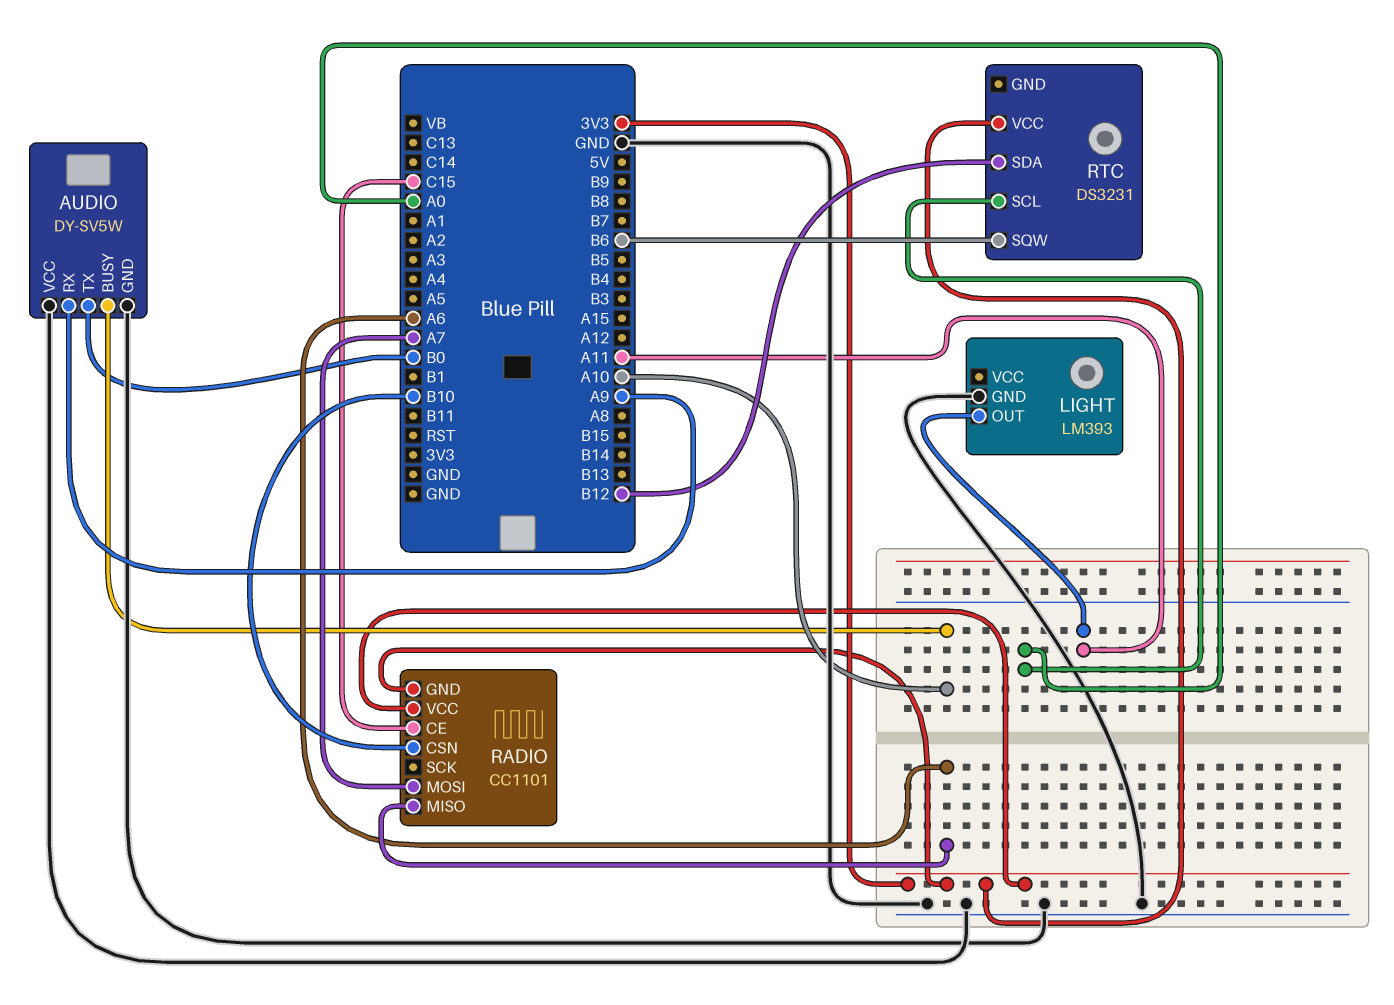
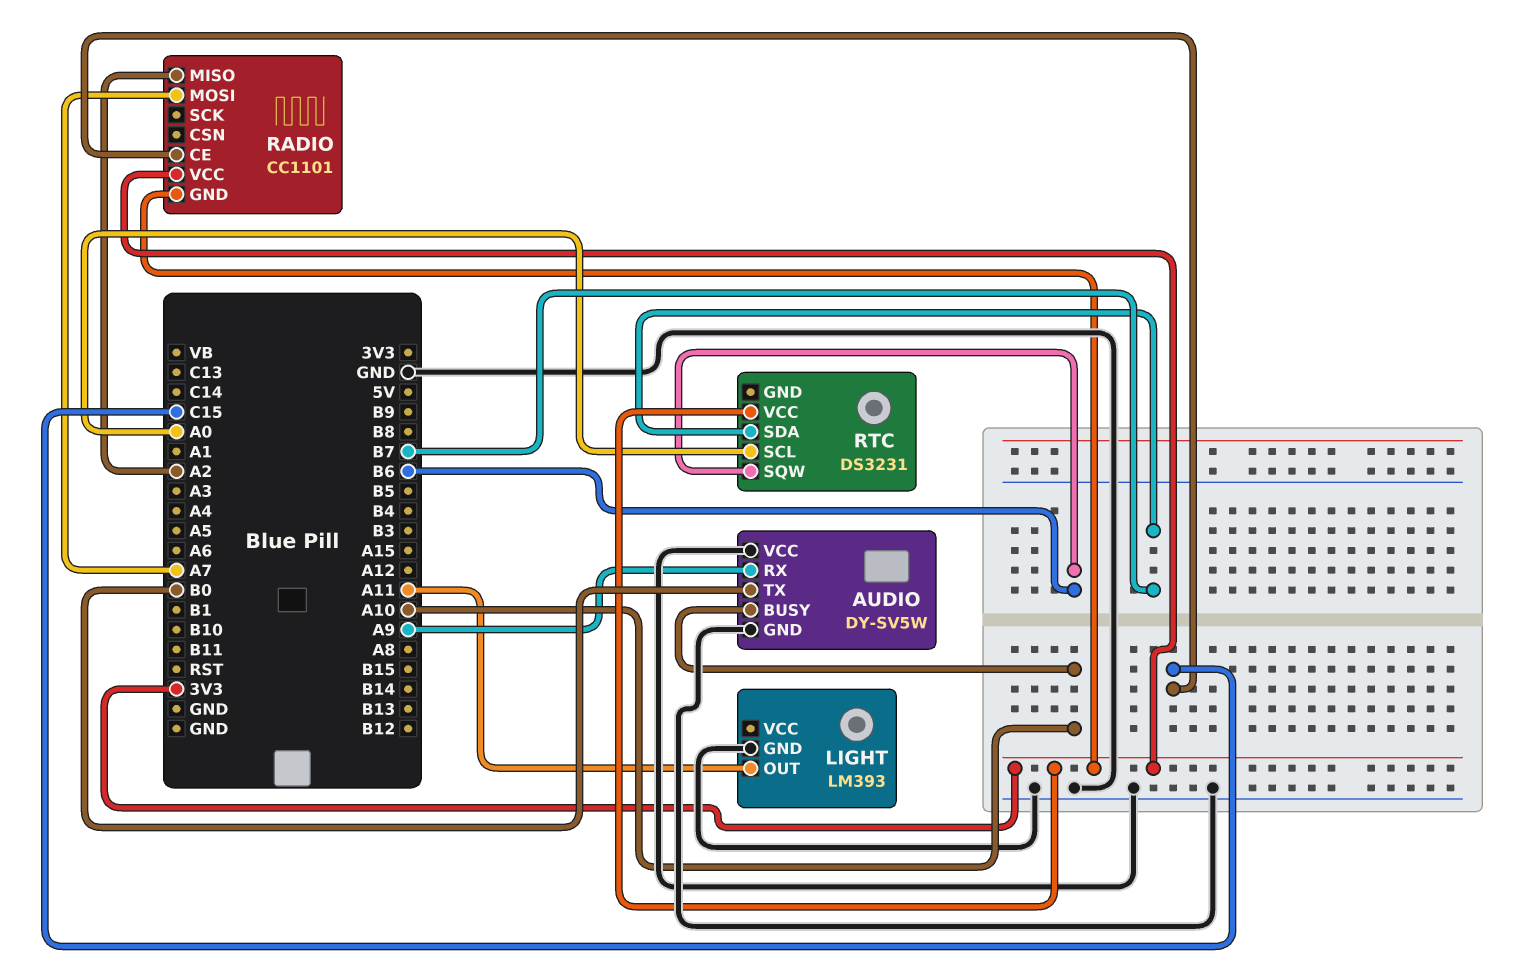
RADIO pin CSN: B10 -> none
RADIO pin MISO: A6 -> A2
RTC pin SDA: B12 -> B7

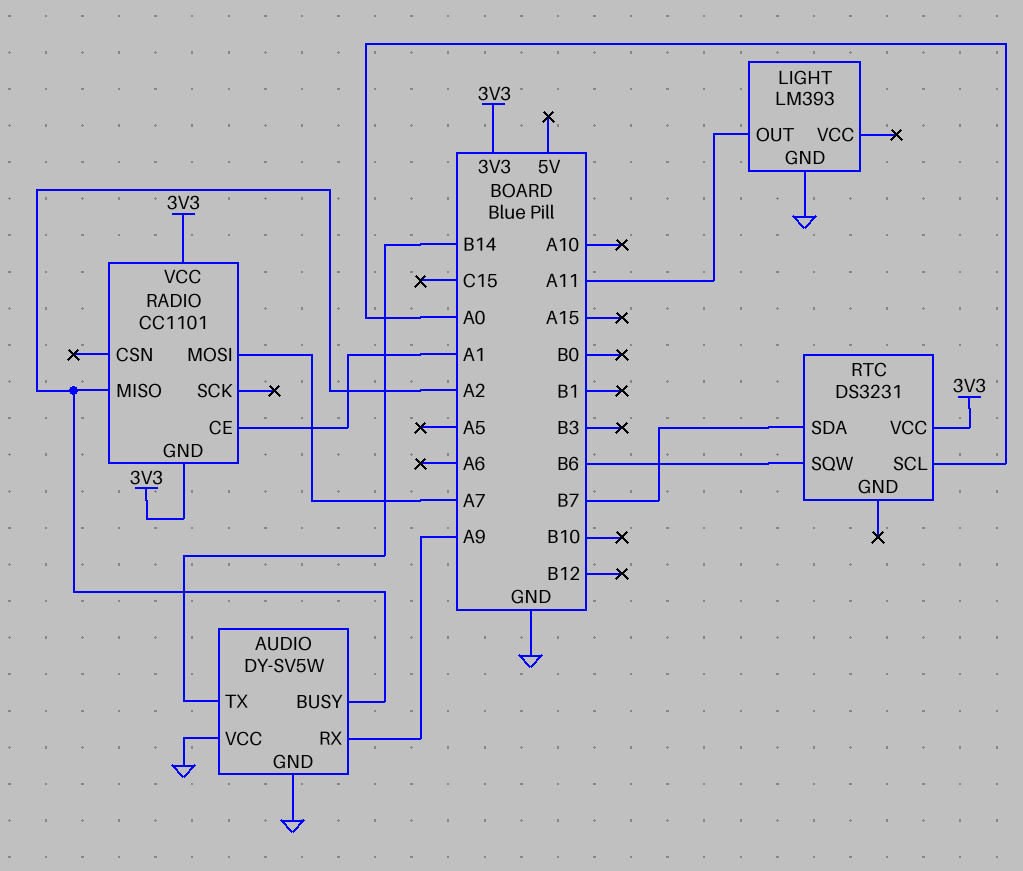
AUDIO pin BUSY: A10 -> A2
AUDIO pin TX: B0 -> B14
RADIO pin CE: C15 -> A1

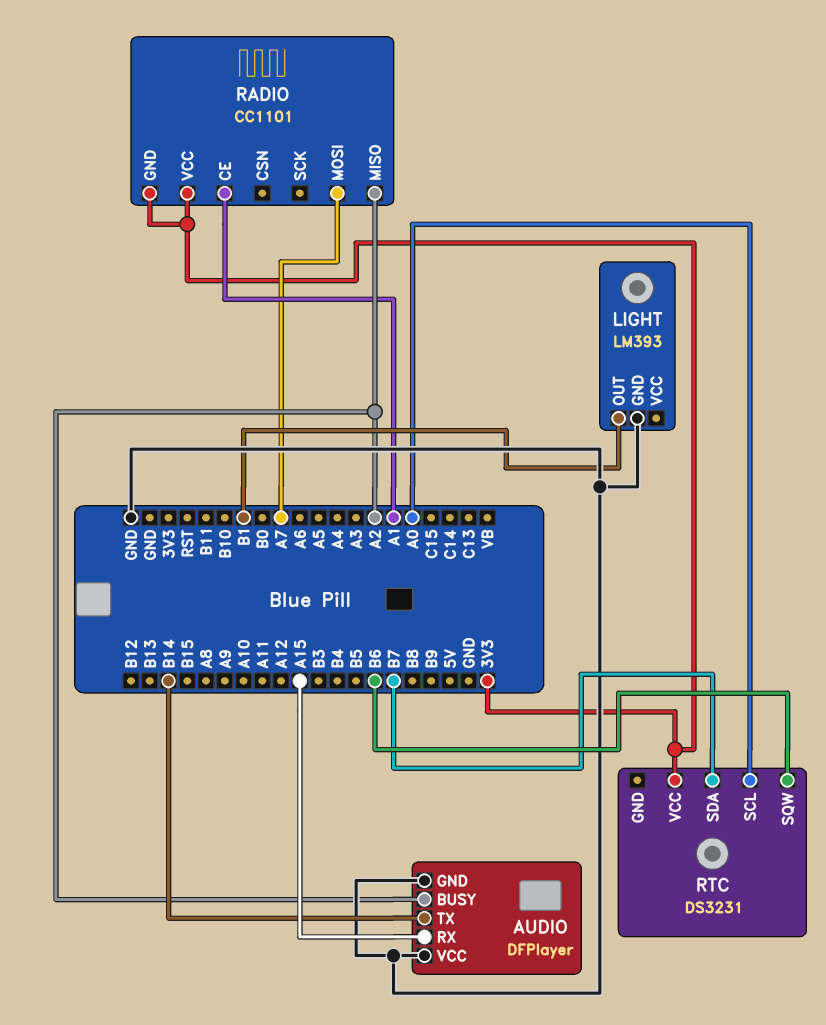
AUDIO: DY-SV5W -> DFPlayer
AUDIO pin RX: A9 -> A15
LIGHT pin OUT: A11 -> B1

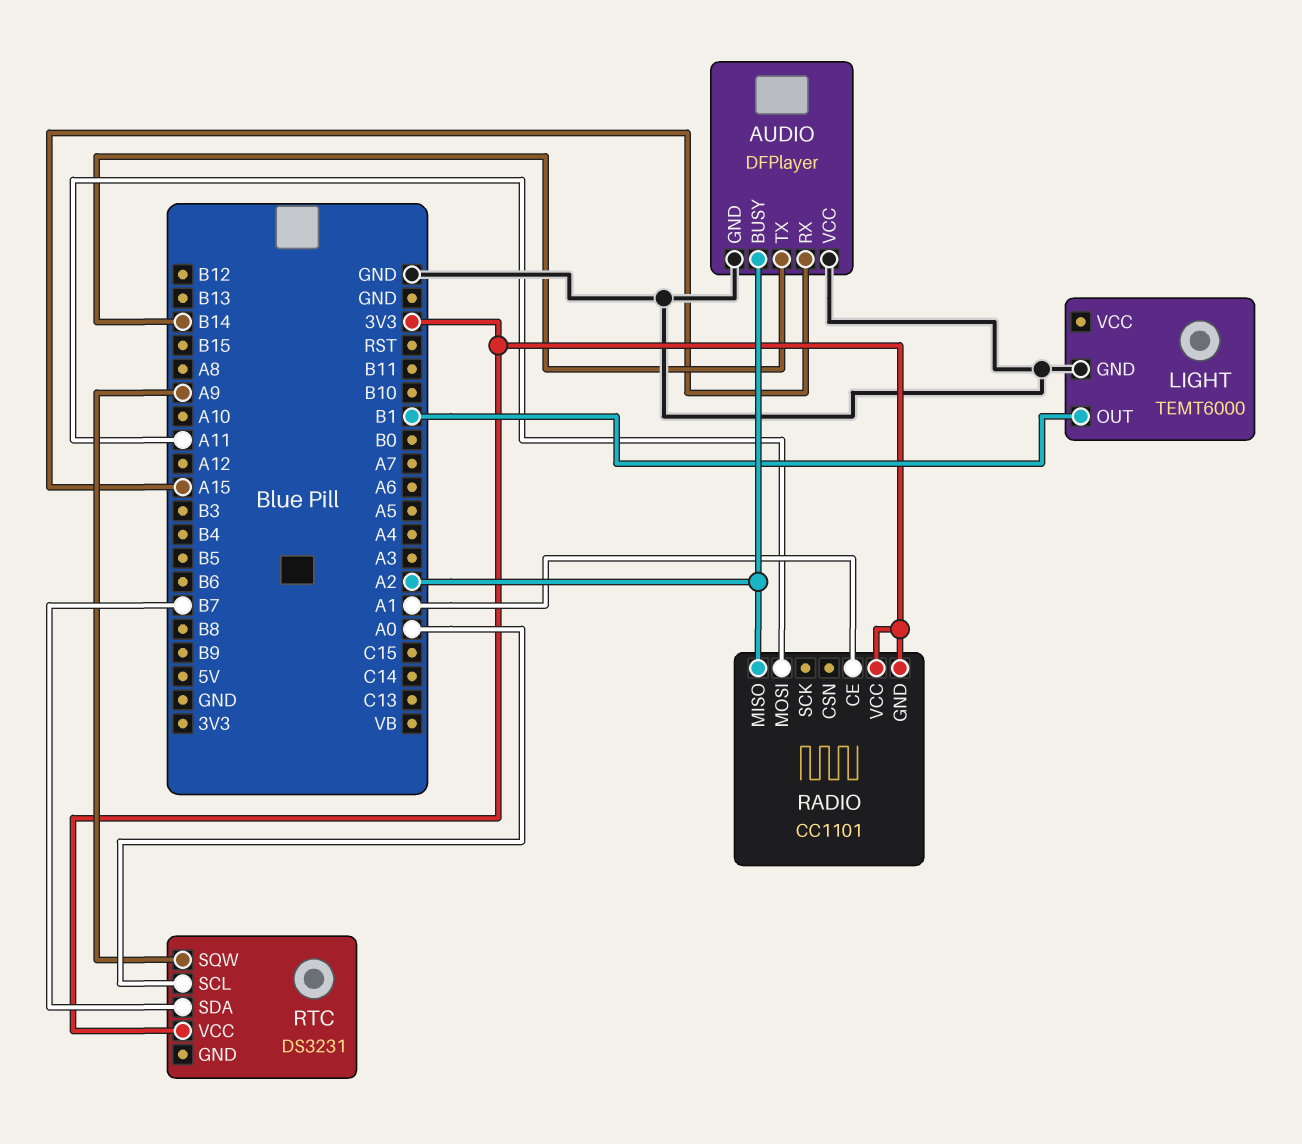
LIGHT: LM393 -> TEMT6000
RADIO pin MOSI: A7 -> A11
RTC pin SQW: B6 -> A9

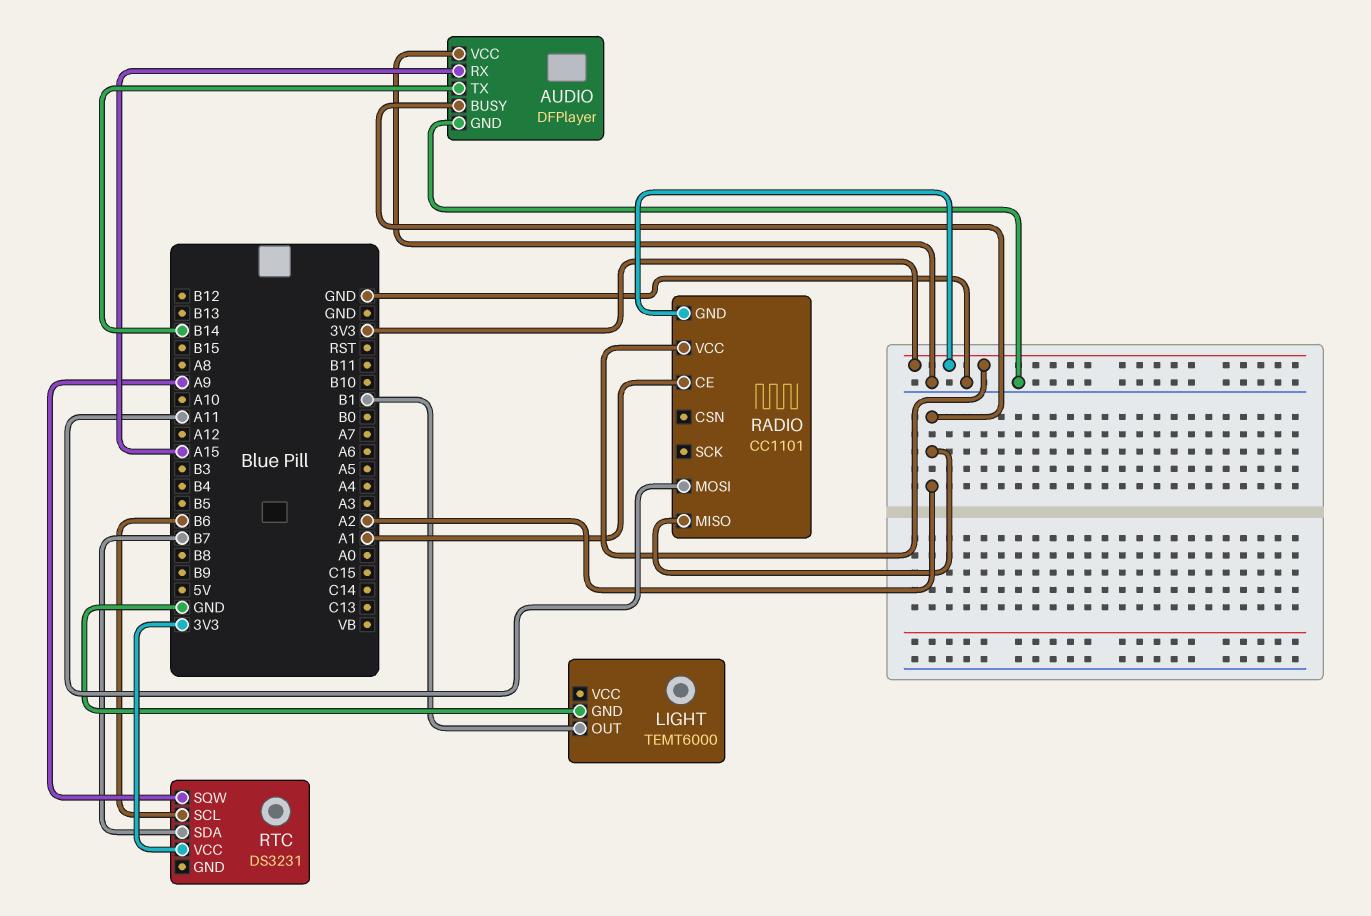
RTC pin SCL: A0 -> B6

